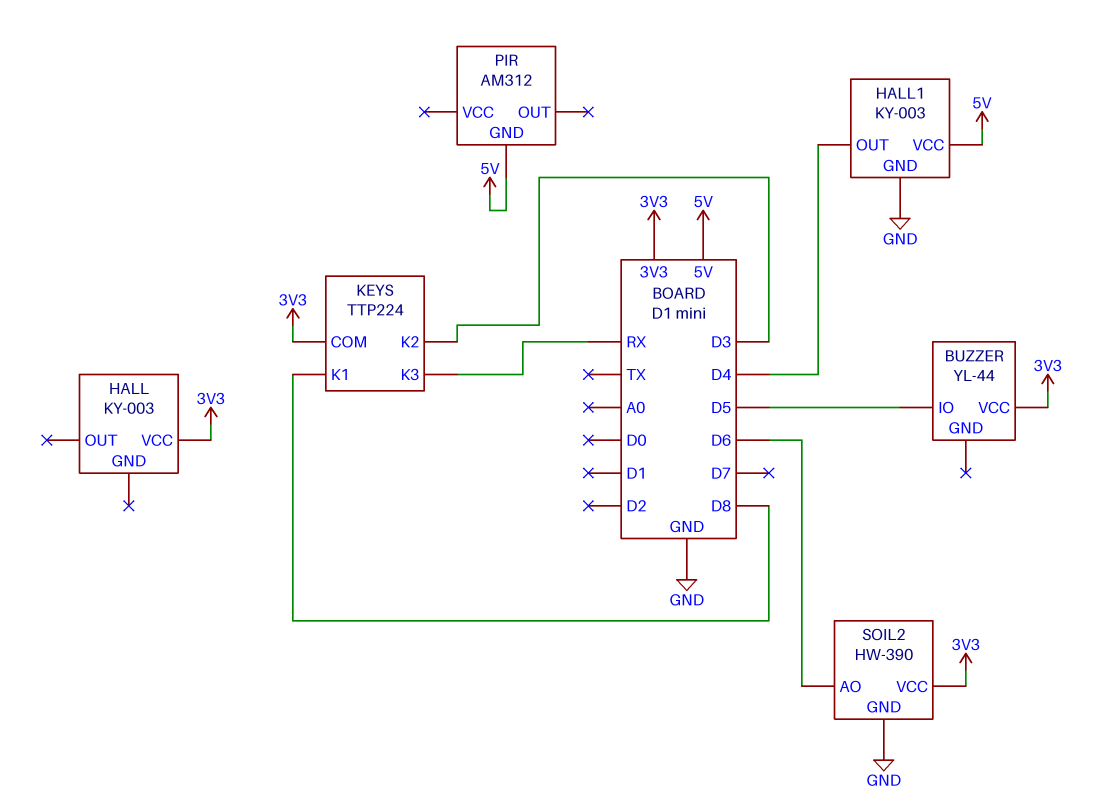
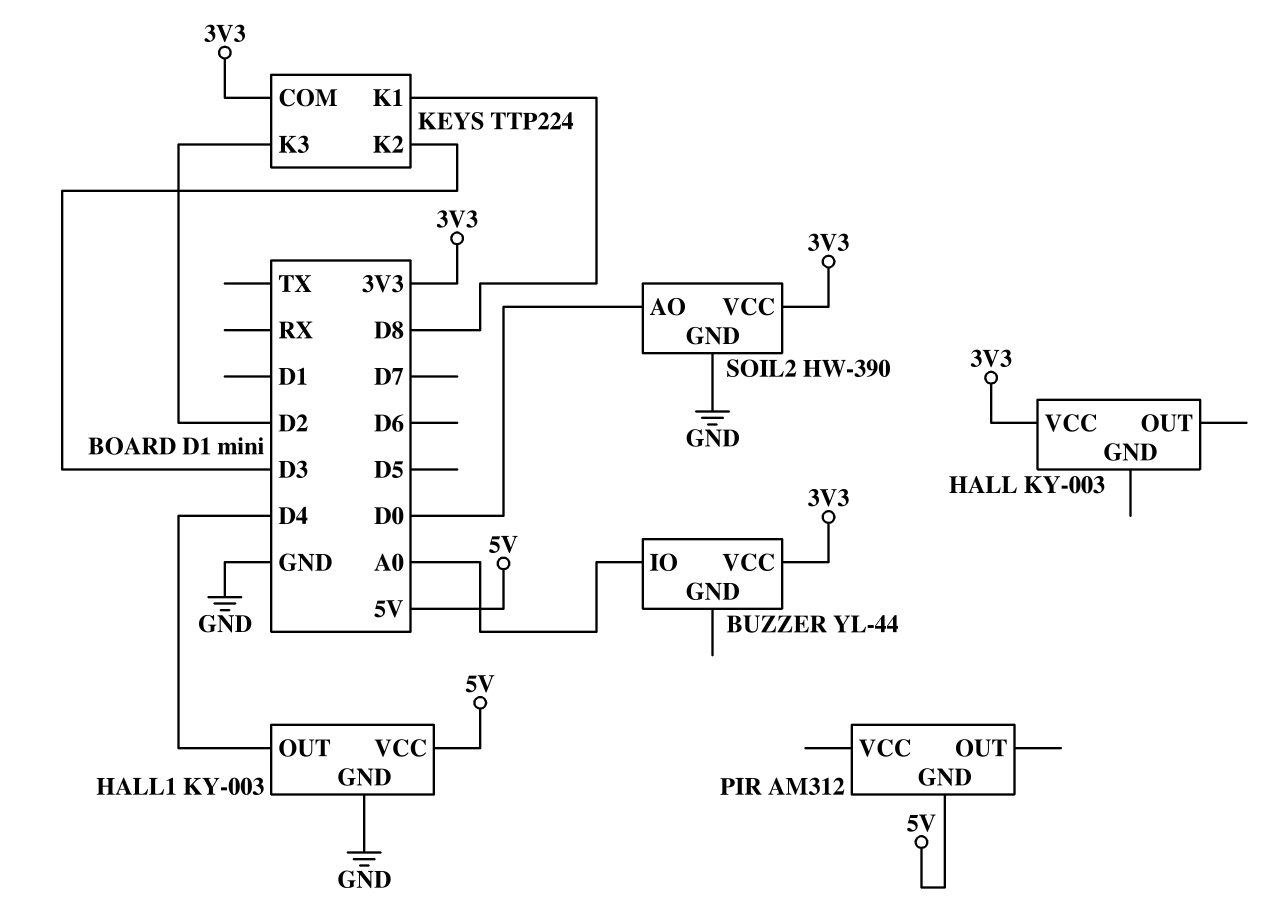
BUZZER pin IO: D5 -> A0
KEYS pin K3: RX -> D2
SOIL2 pin AO: D6 -> D0

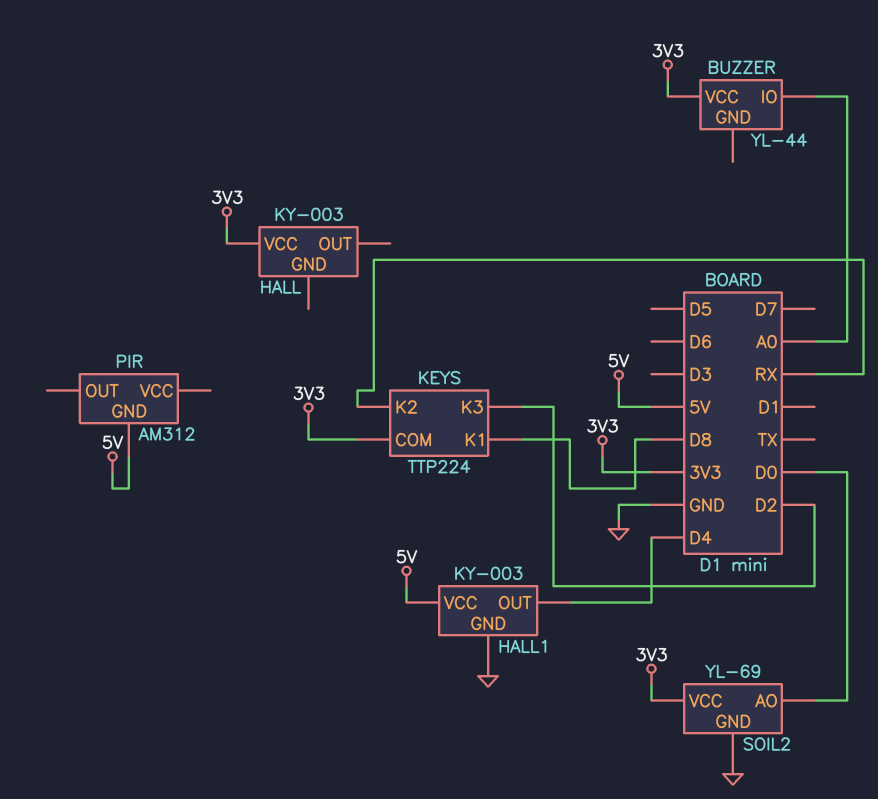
KEYS pin K2: D3 -> RX
SOIL2: HW-390 -> YL-69

